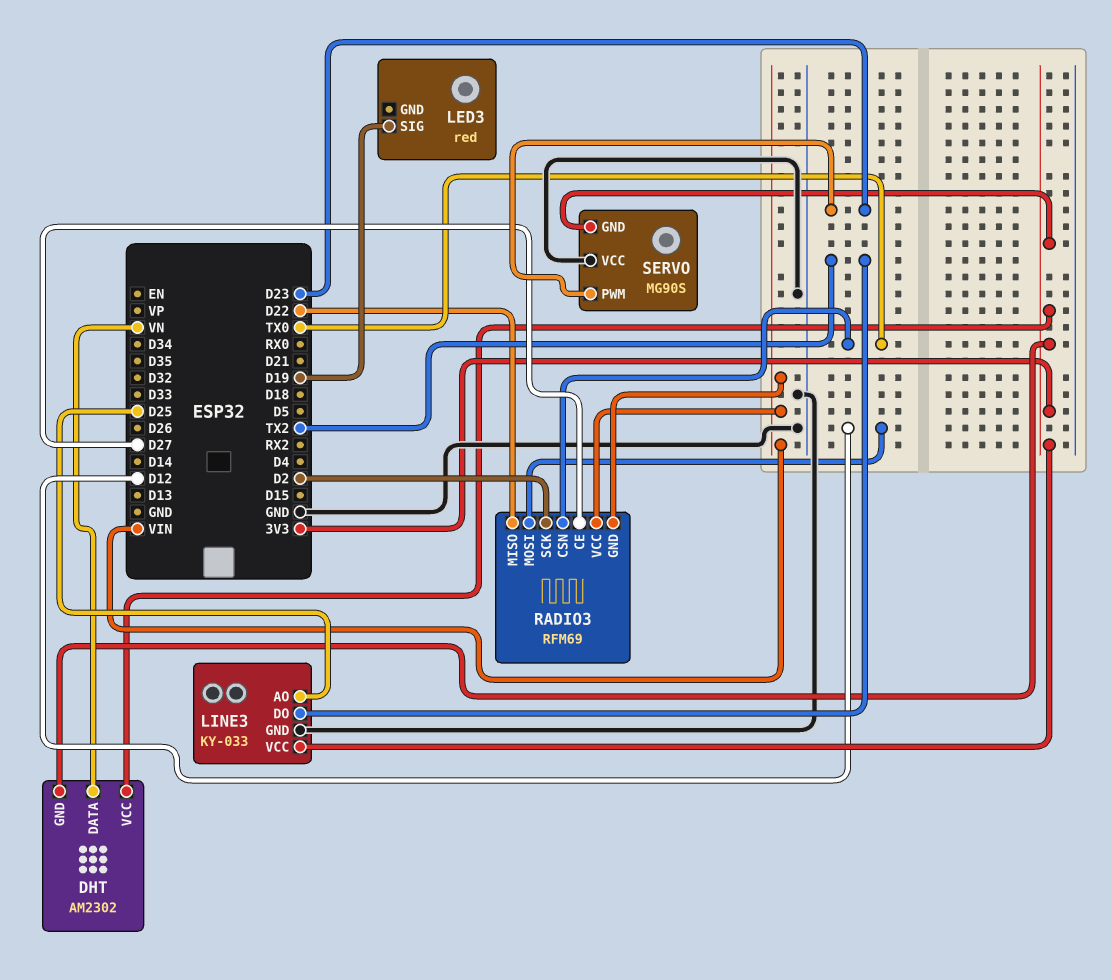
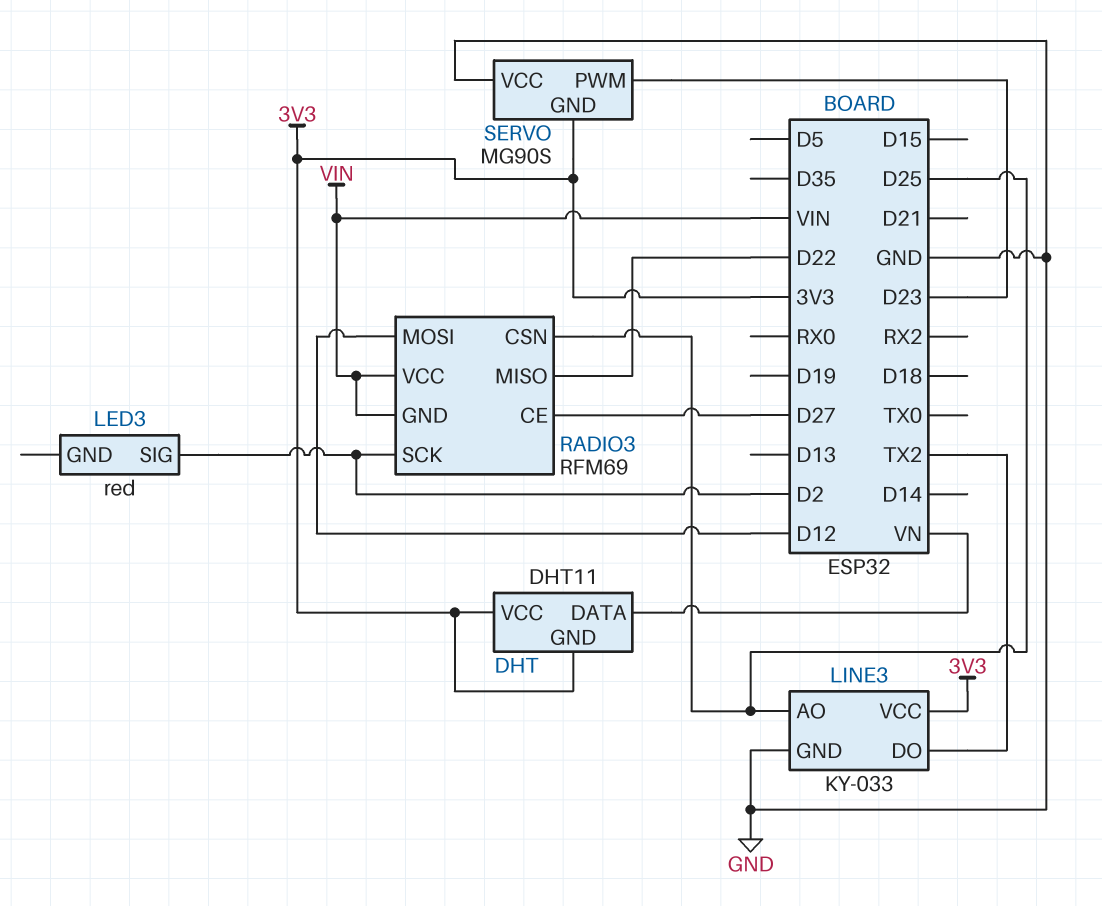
DHT: AM2302 -> DHT11
LED3 pin SIG: D19 -> D2
RADIO3 pin CSN: TX0 -> D25

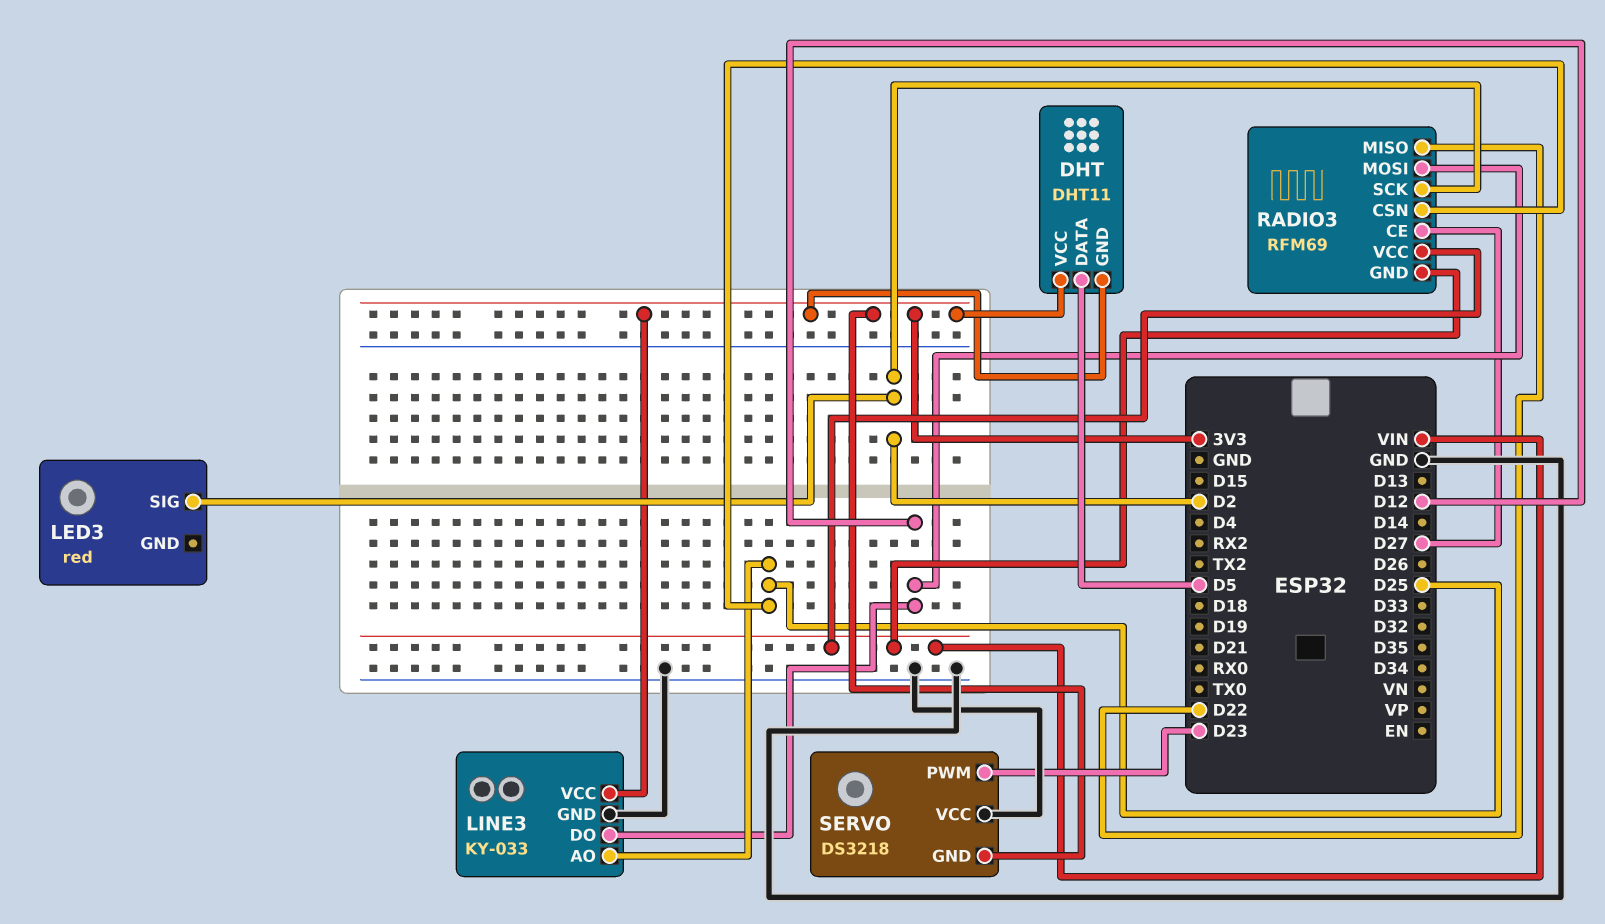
DHT pin DATA: VN -> D5
LINE3 pin DO: TX2 -> D12
SERVO: MG90S -> DS3218

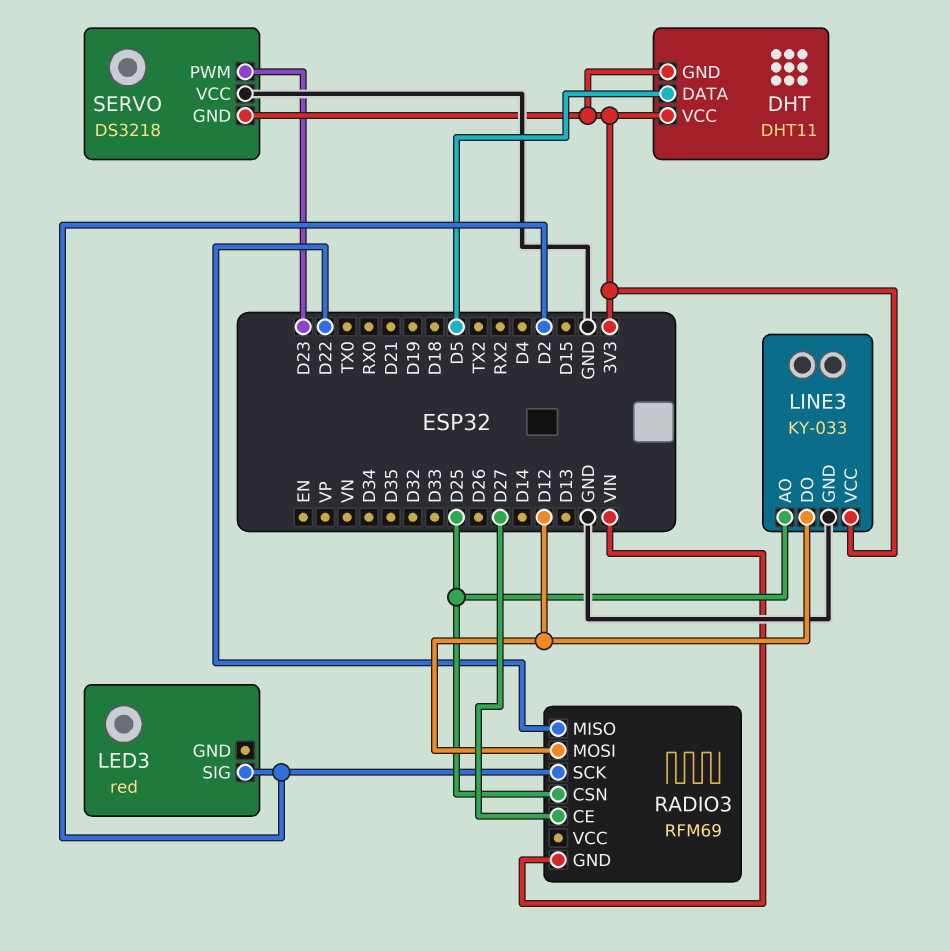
RADIO3 pin VCC: VIN -> none

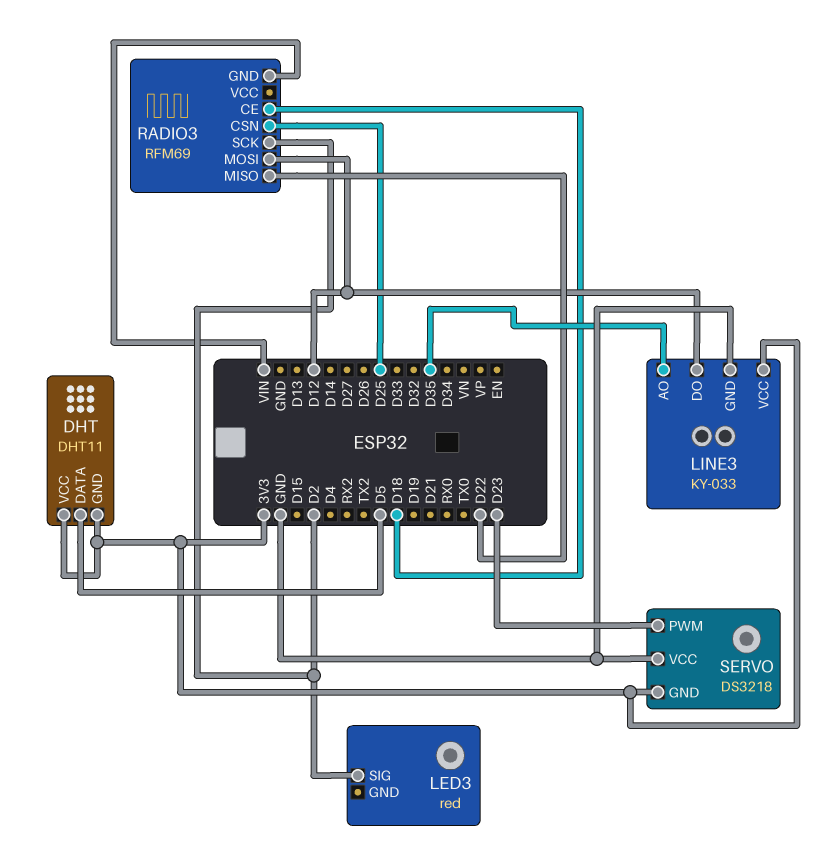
LINE3 pin AO: D25 -> D35
RADIO3 pin CE: D27 -> D18

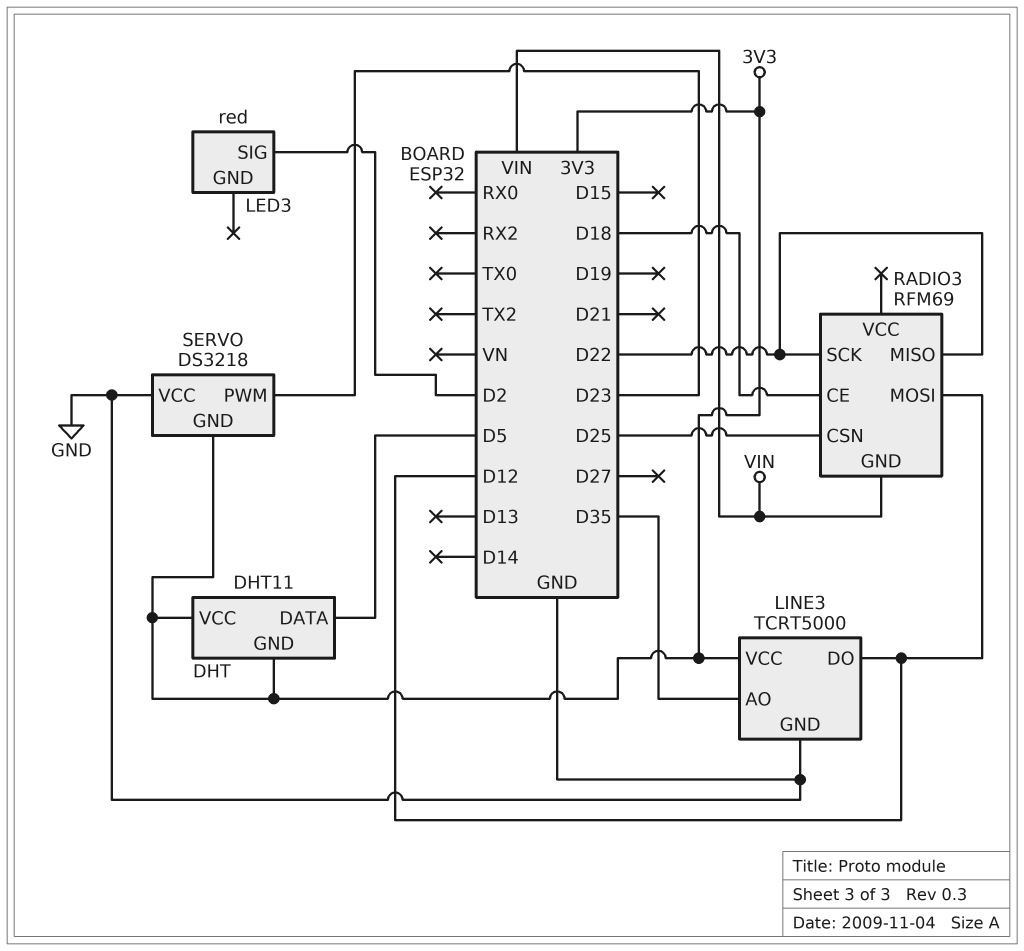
LINE3: KY-033 -> TCRT5000
RADIO3 pin SCK: D2 -> D22

